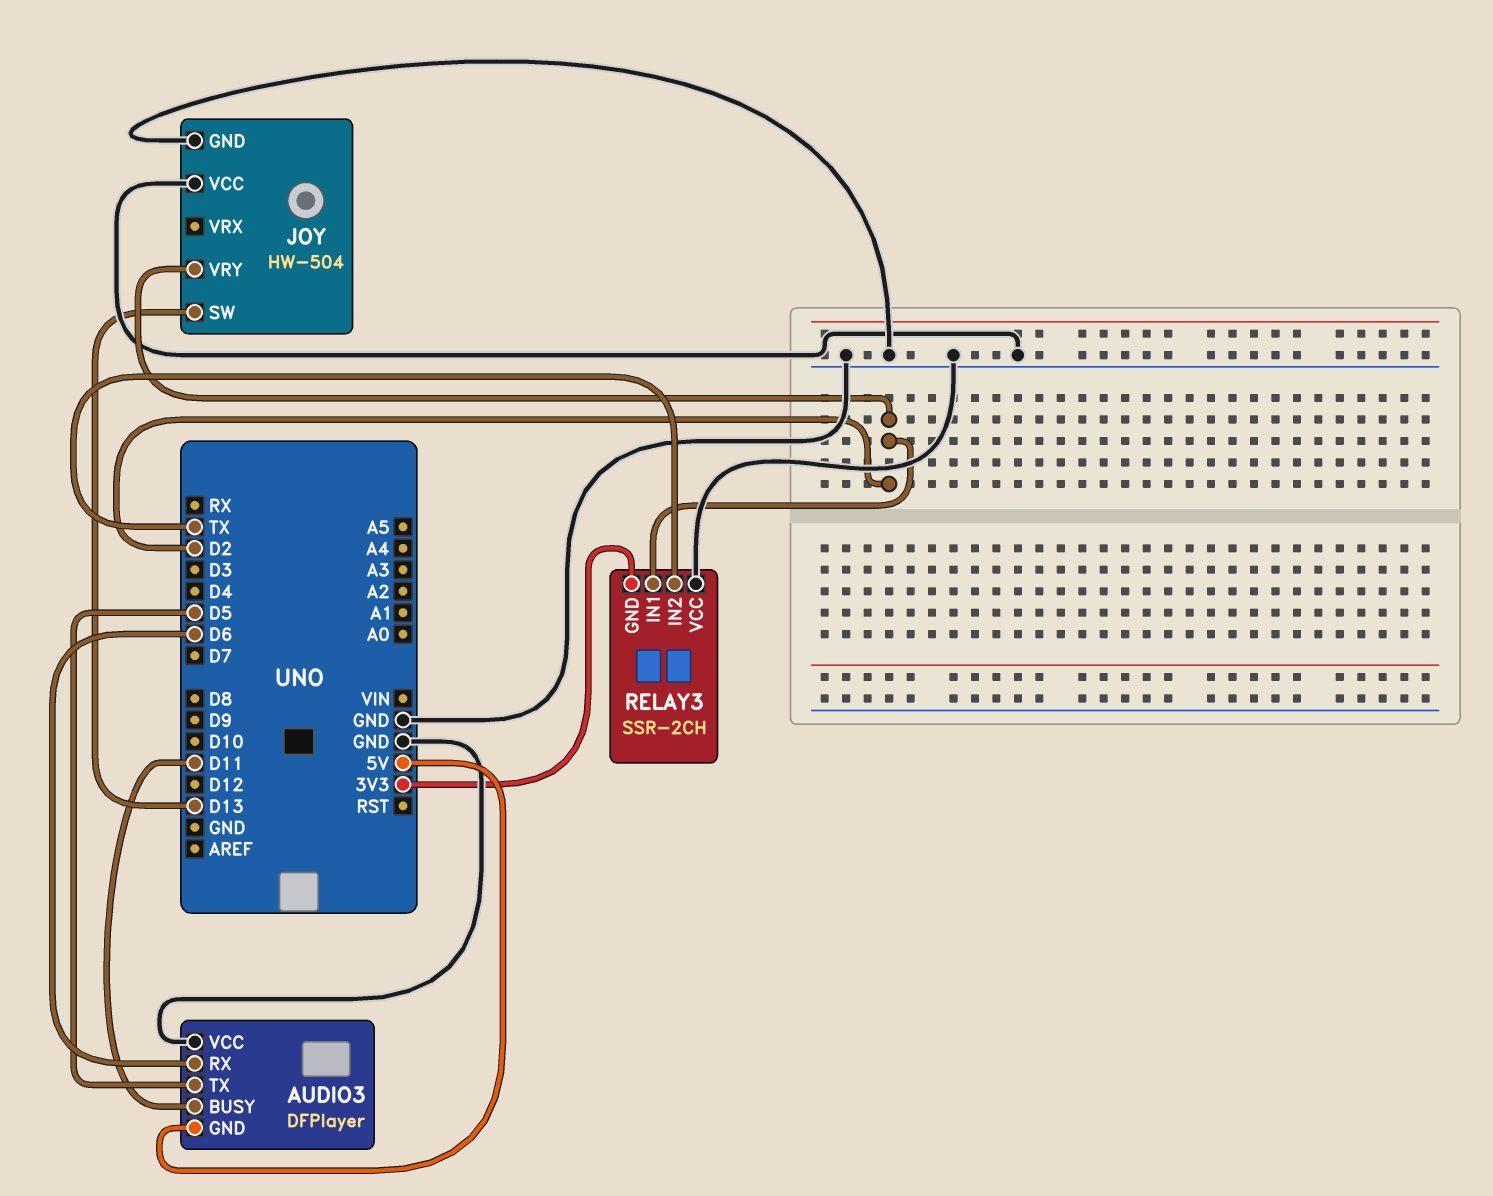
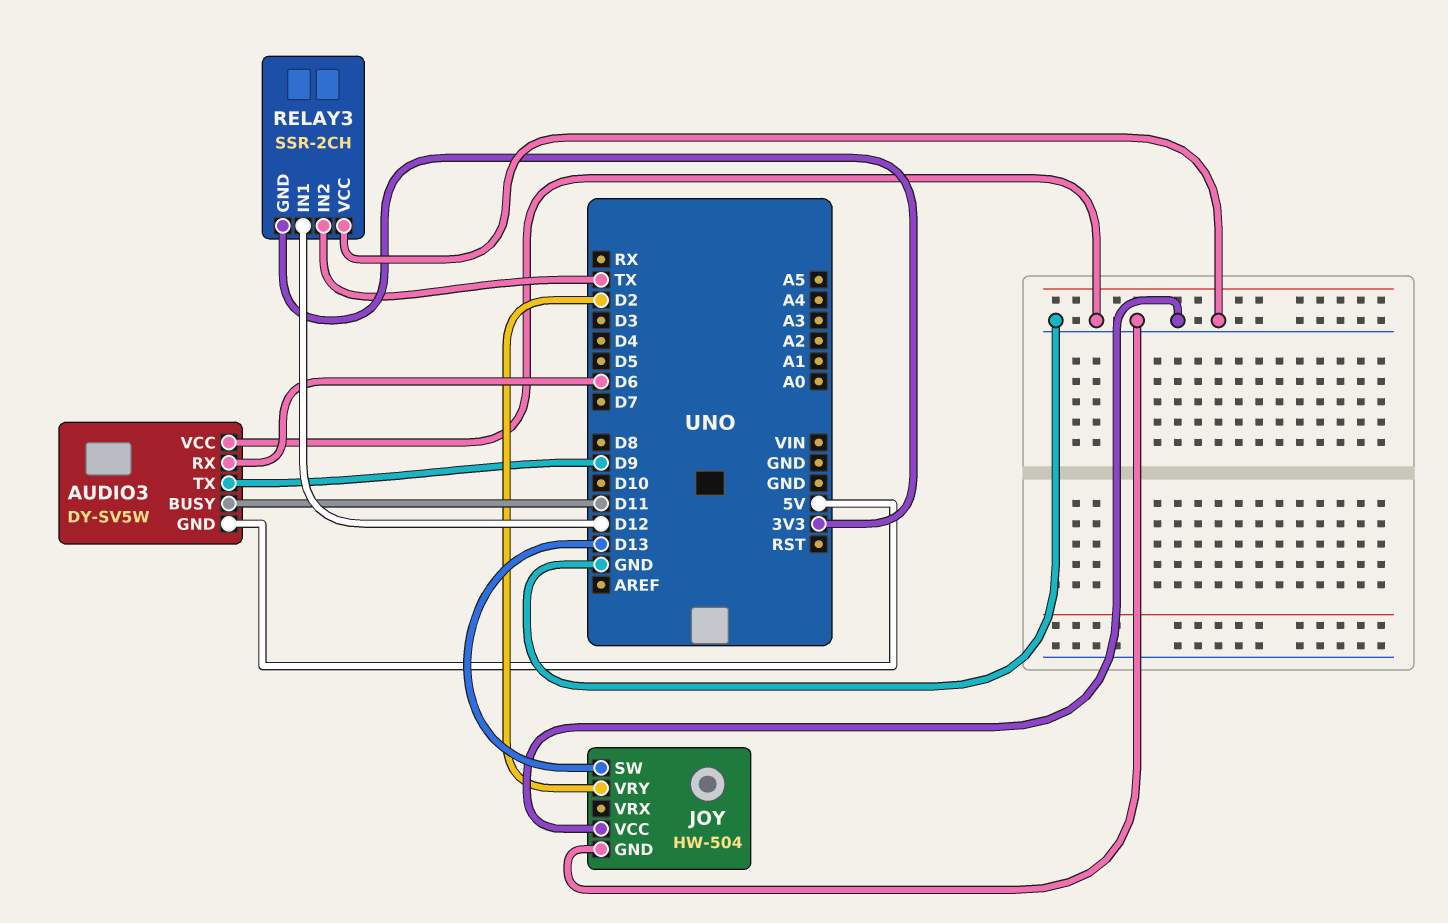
AUDIO3: DFPlayer -> DY-SV5W
AUDIO3 pin TX: D5 -> D9
RELAY3 pin IN1: D2 -> D12

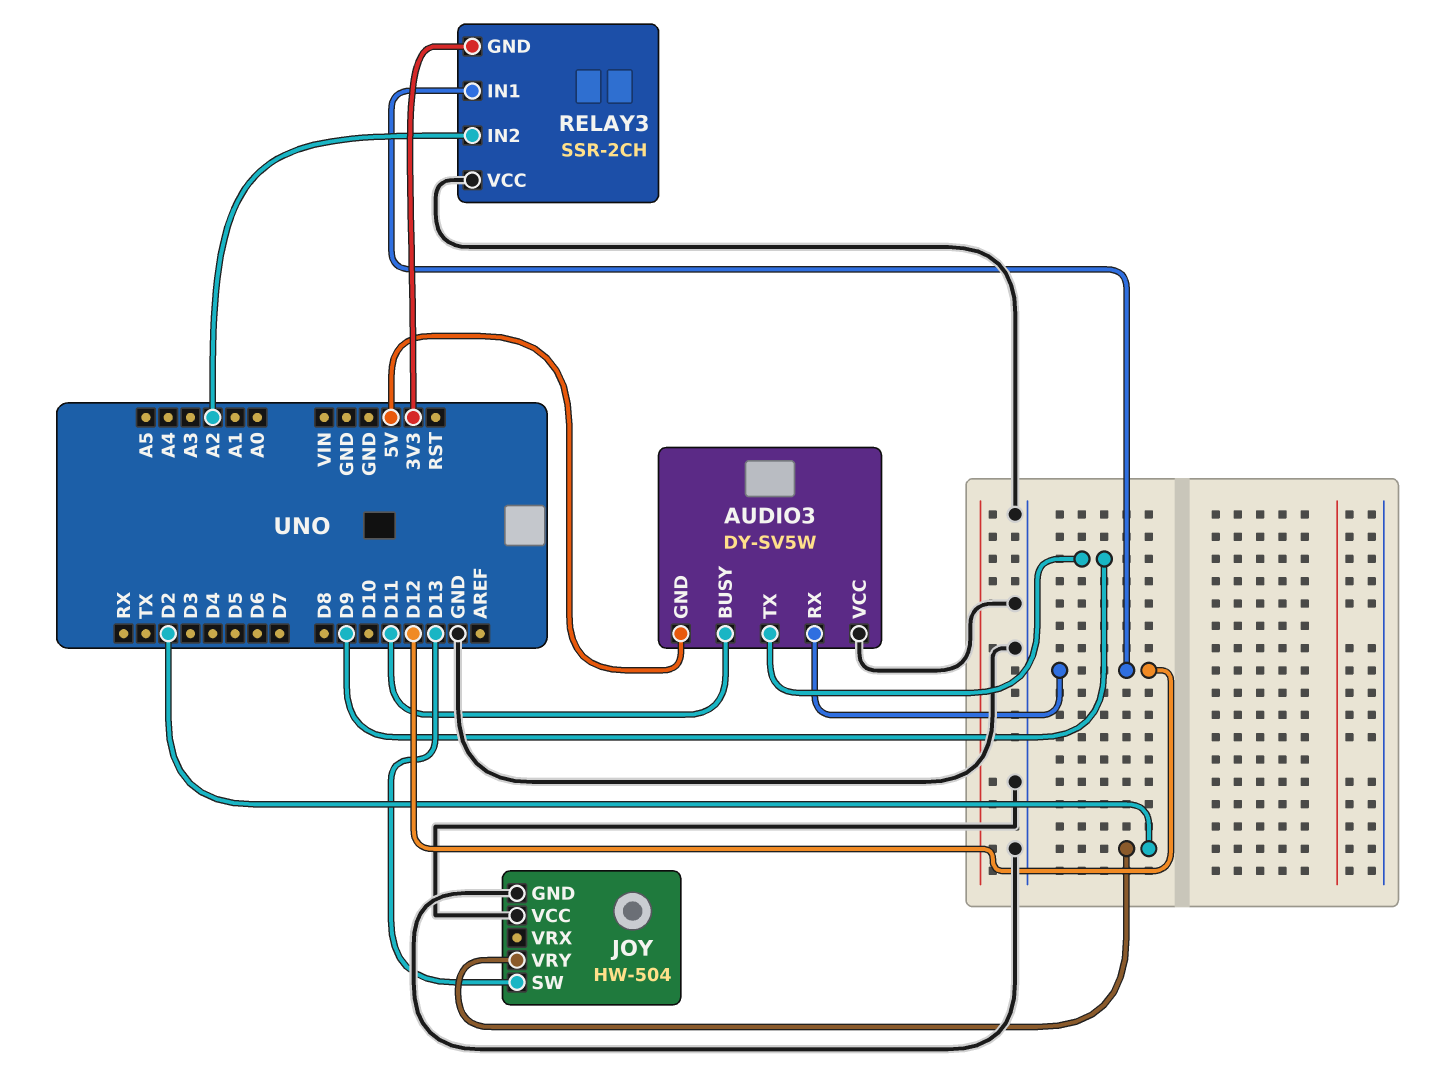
AUDIO3 pin RX: D6 -> D12
RELAY3 pin IN2: TX -> A2

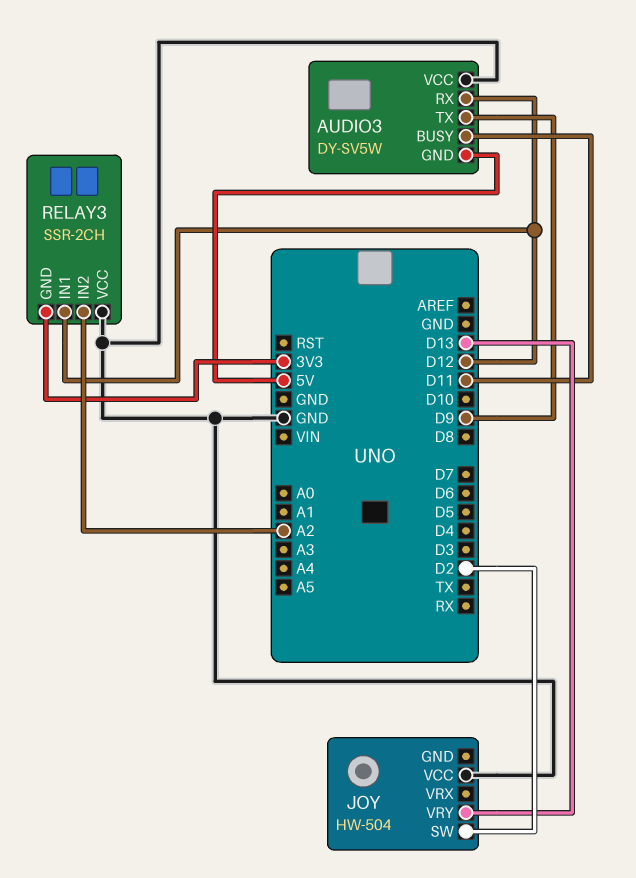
JOY pin GND: GND -> none
JOY pin SW: D13 -> D2
JOY pin VRY: D2 -> D13

